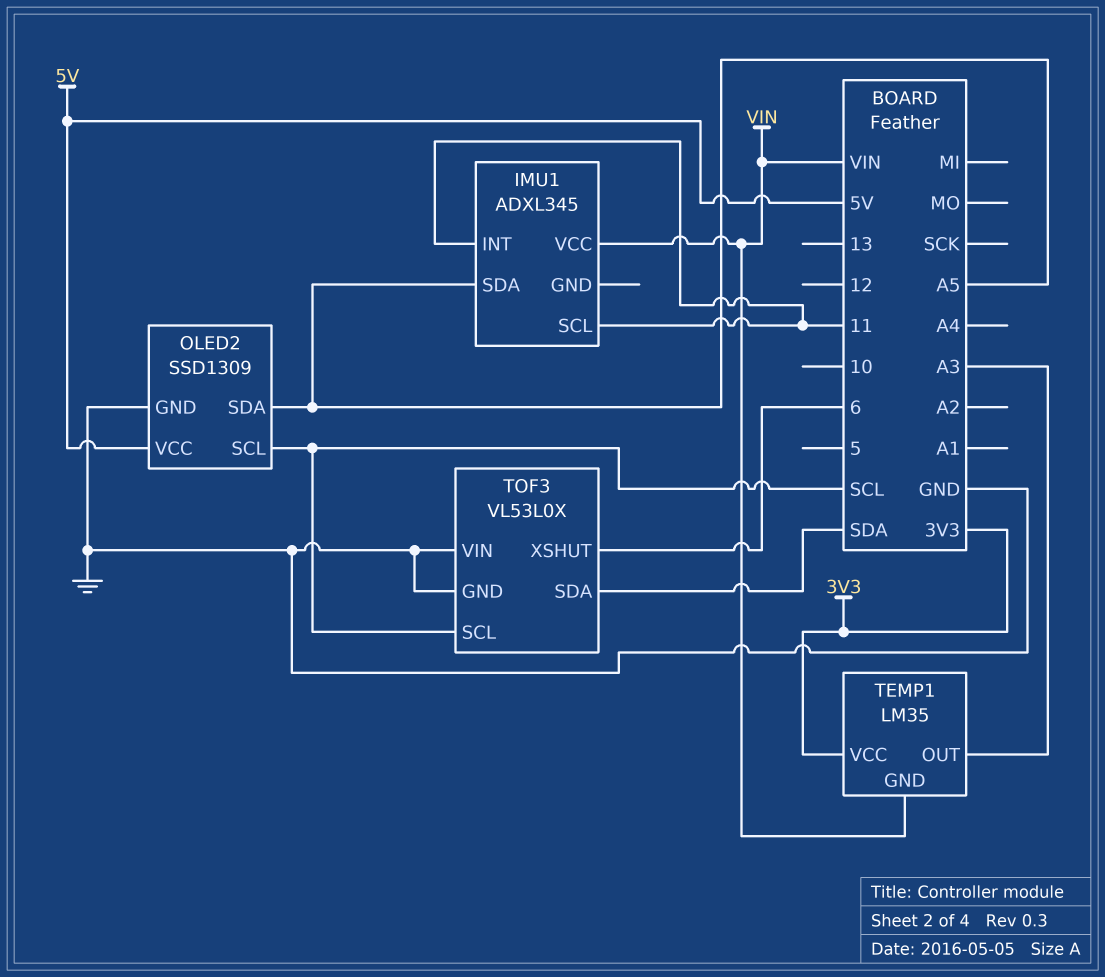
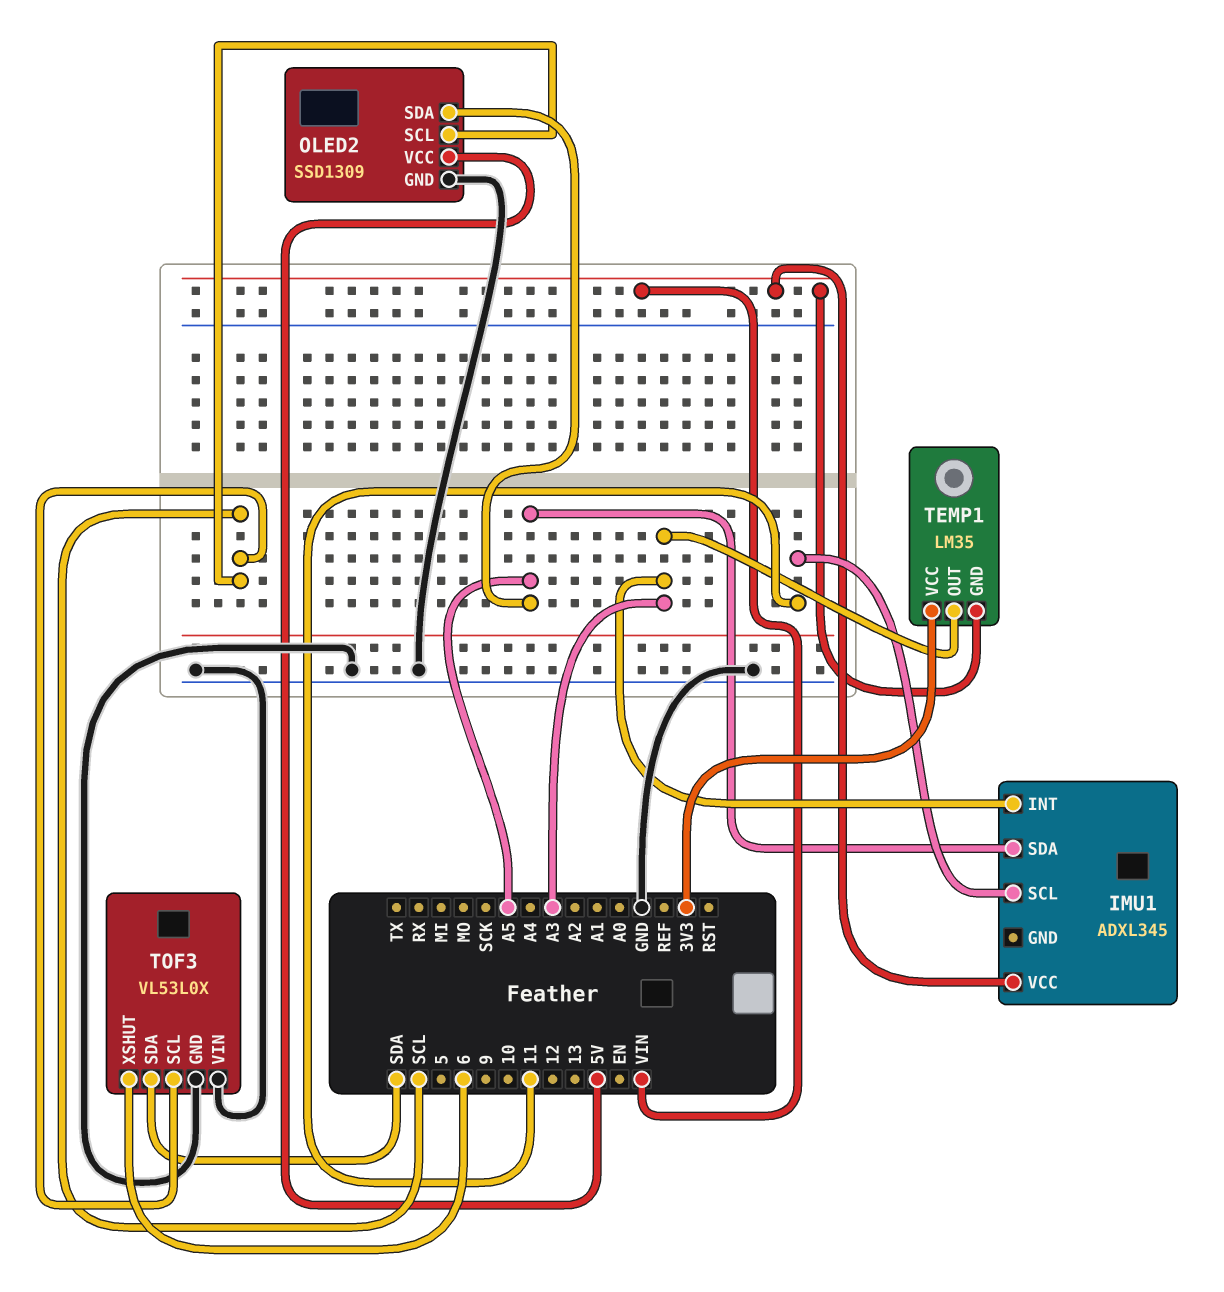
IMU1 pin INT: 11 -> A3

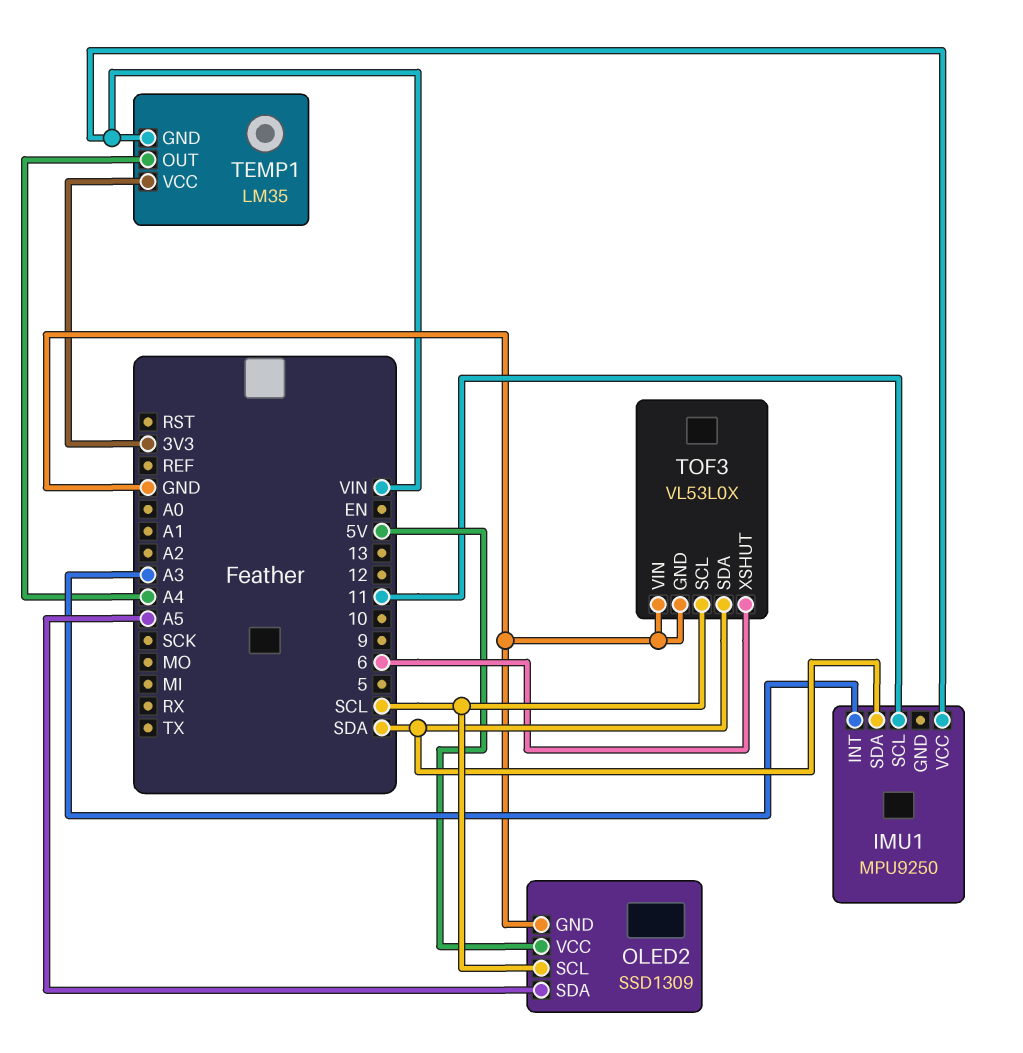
IMU1: ADXL345 -> MPU9250
IMU1 pin SDA: A5 -> SDA
TEMP1 pin OUT: A3 -> A4

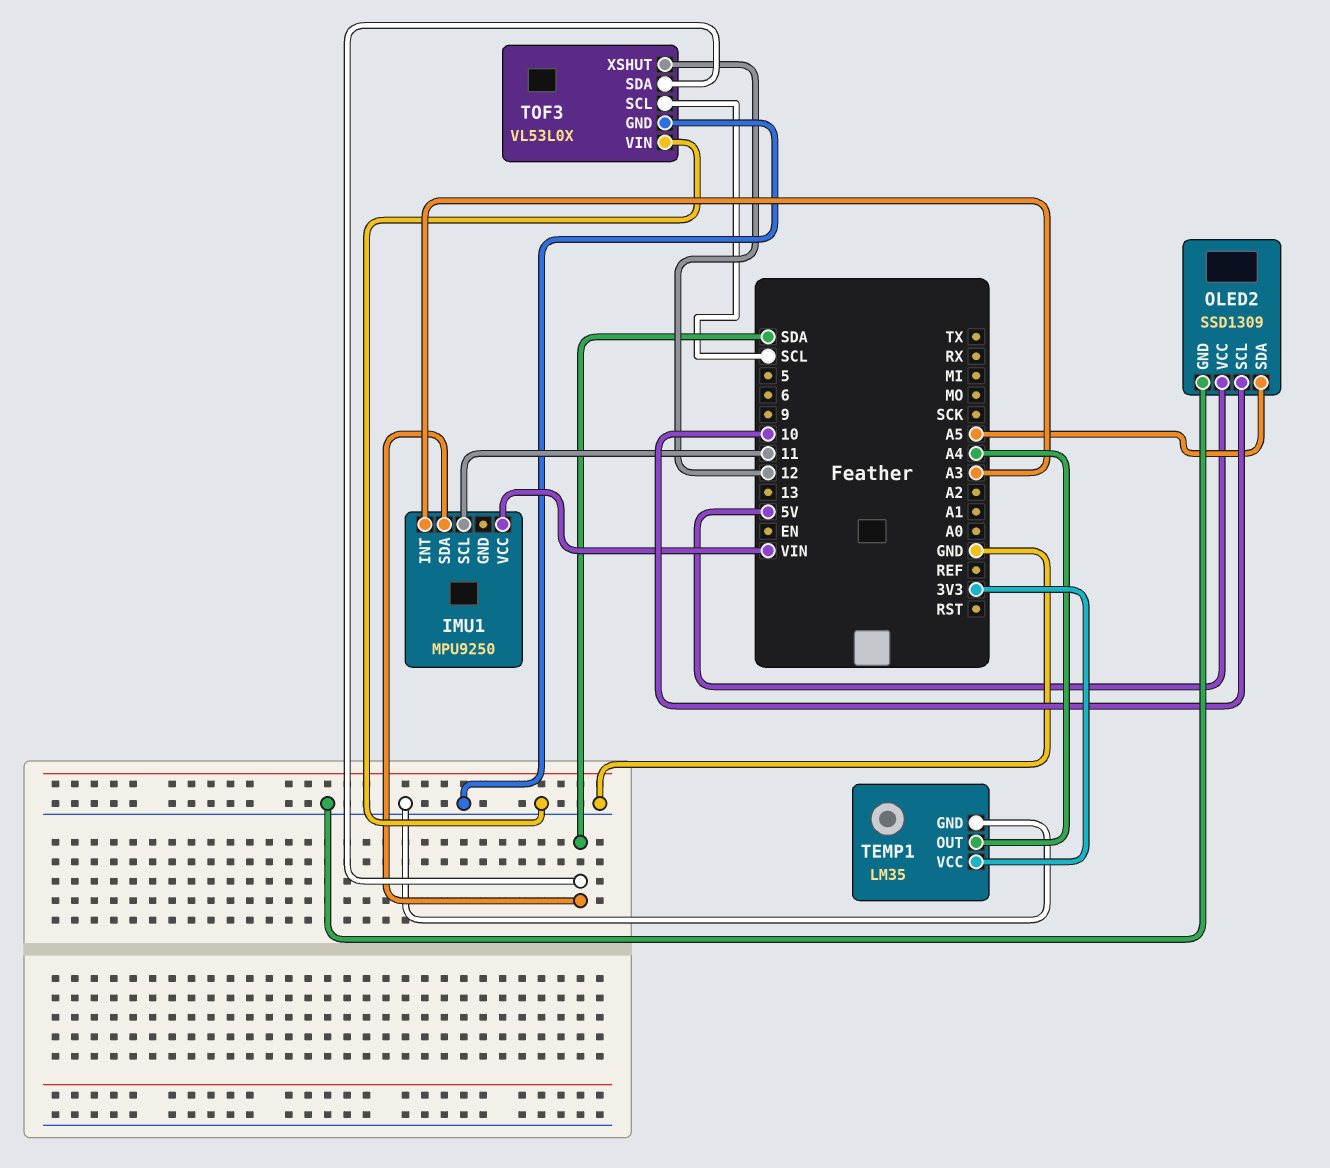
OLED2 pin SCL: SCL -> 10
TEMP1 pin GND: VIN -> GND
TOF3 pin XSHUT: 6 -> 12

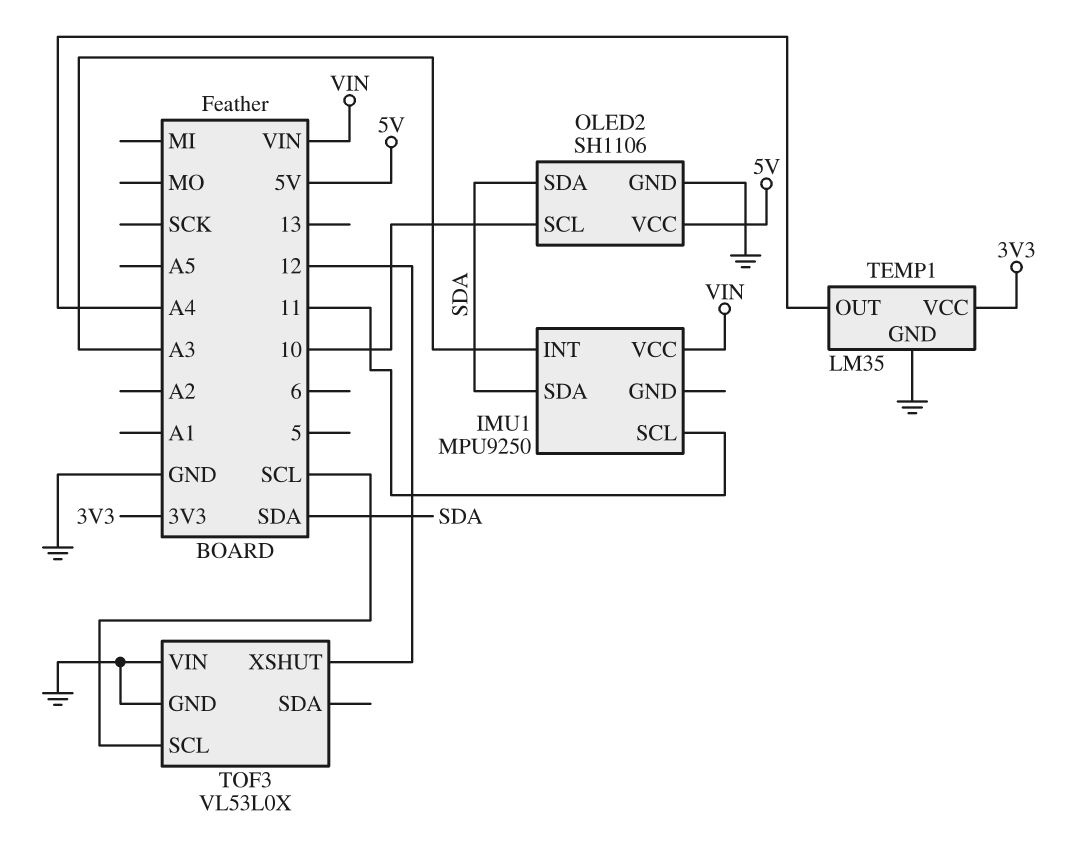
OLED2: SSD1309 -> SH1106
OLED2 pin SDA: A5 -> SDA
TOF3 pin SDA: SDA -> none

